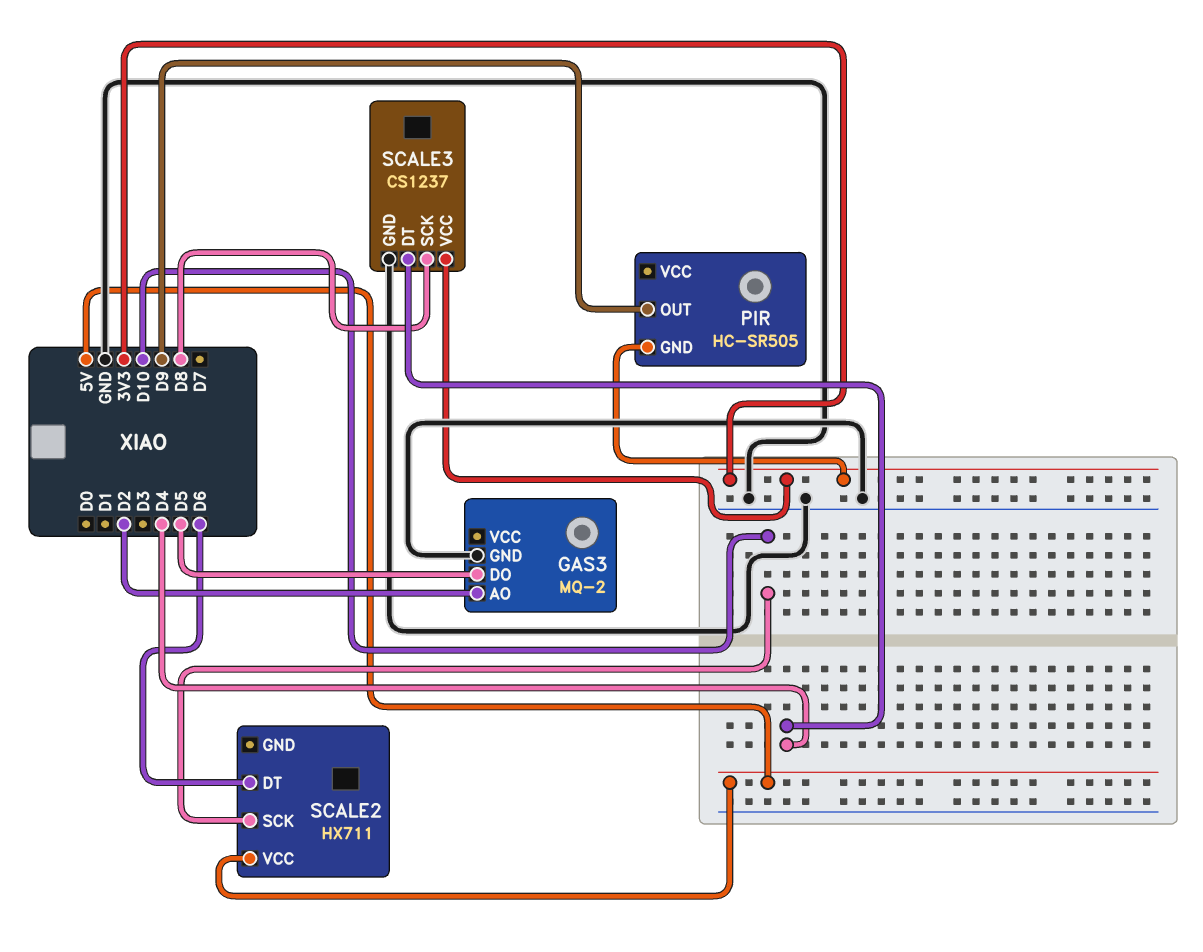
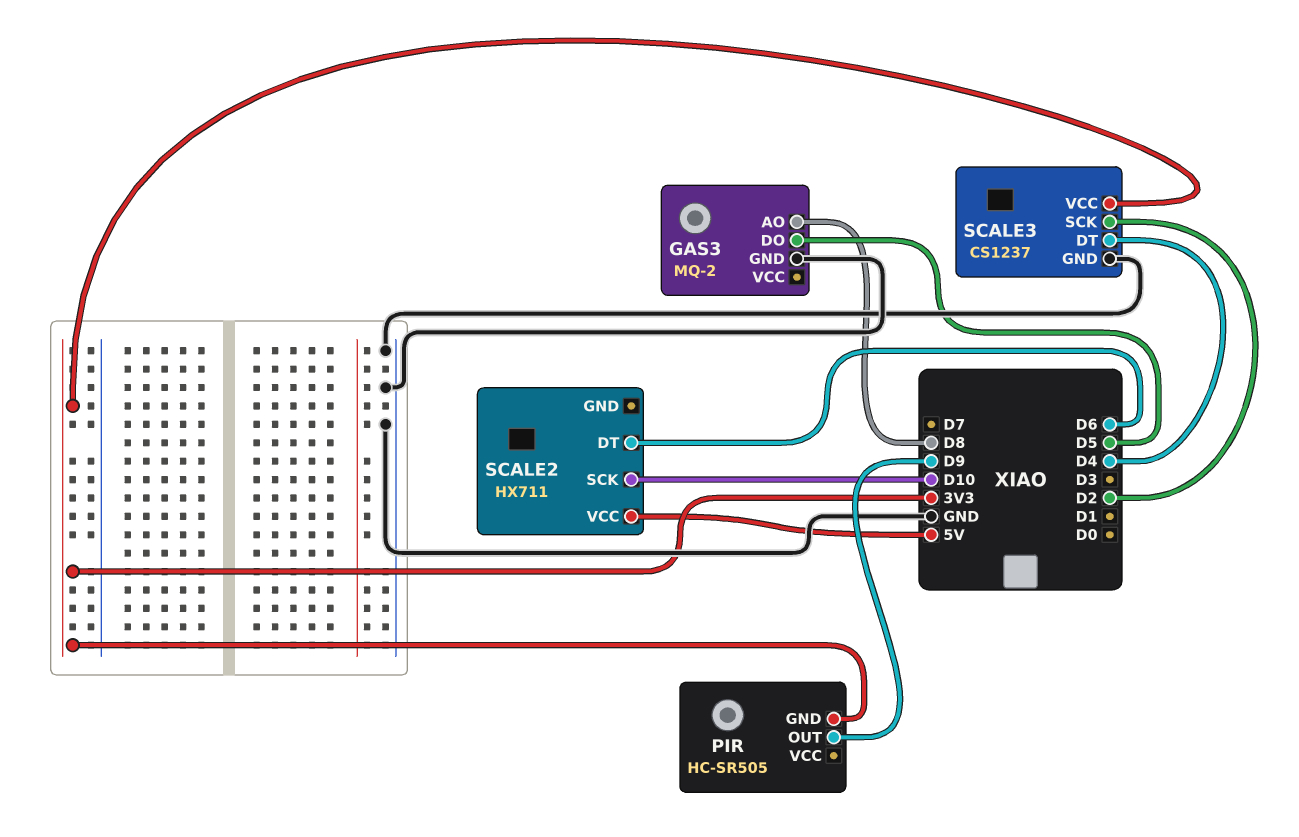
GAS3 pin AO: D2 -> D8
SCALE3 pin SCK: D8 -> D2

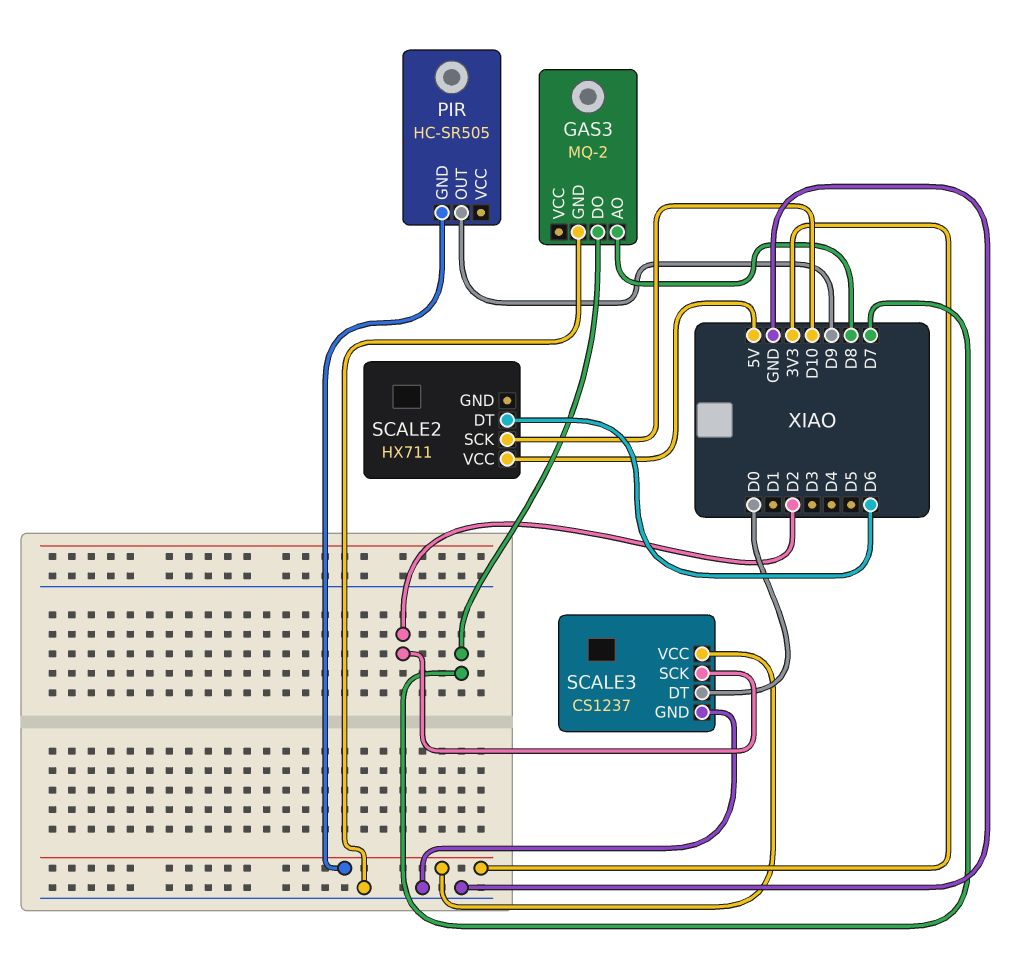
GAS3 pin DO: D5 -> D7
SCALE3 pin DT: D4 -> D0

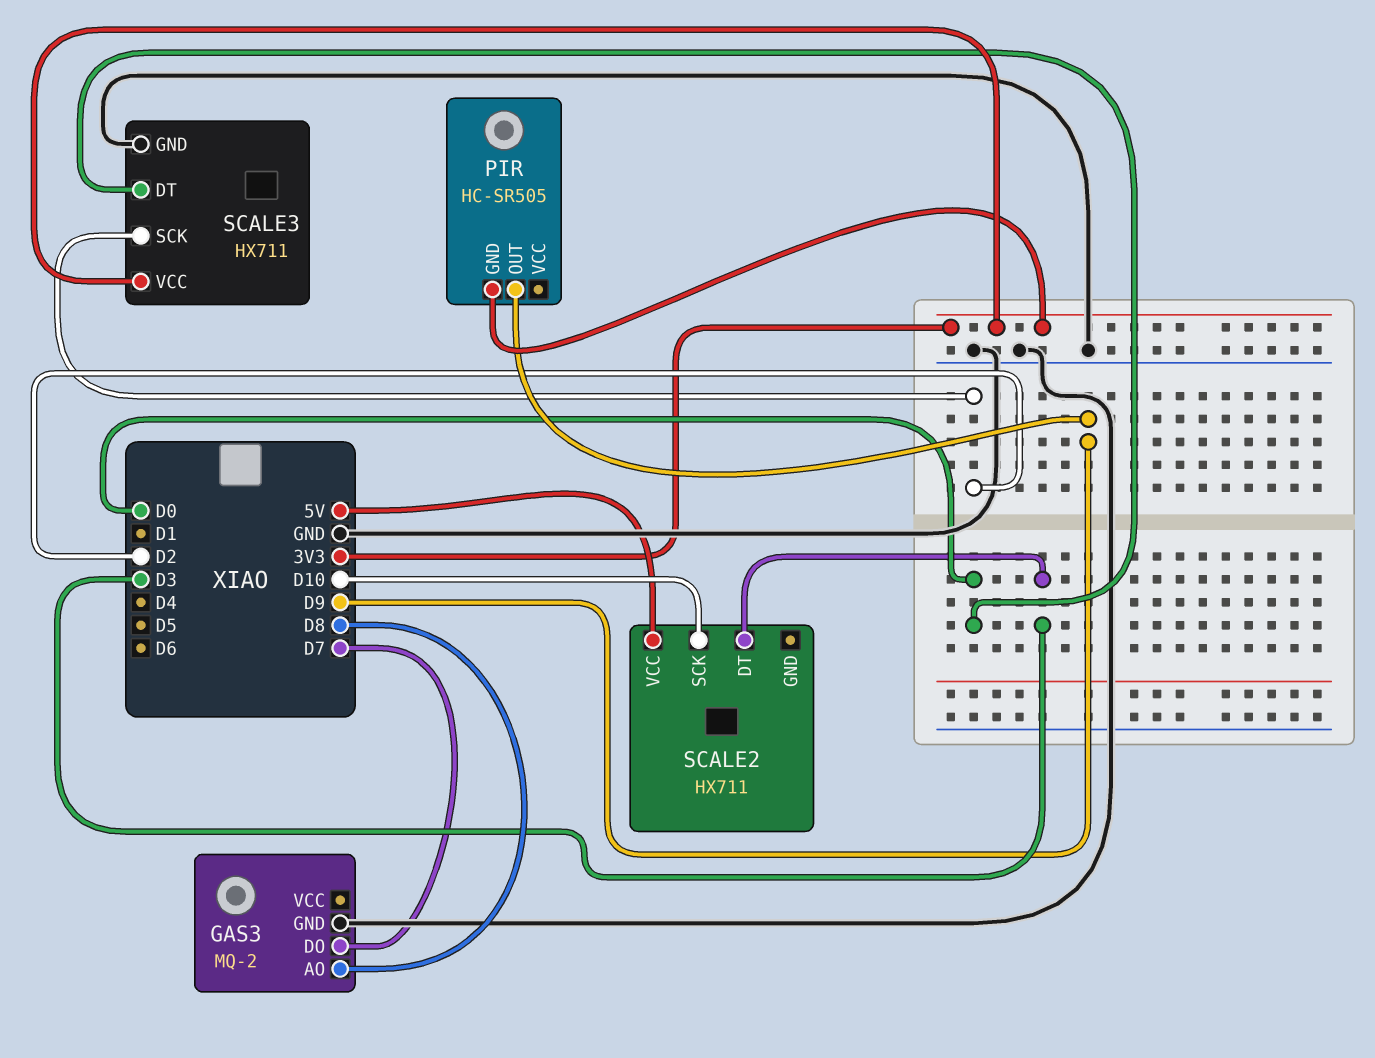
SCALE2 pin DT: D6 -> D3
SCALE3: CS1237 -> HX711

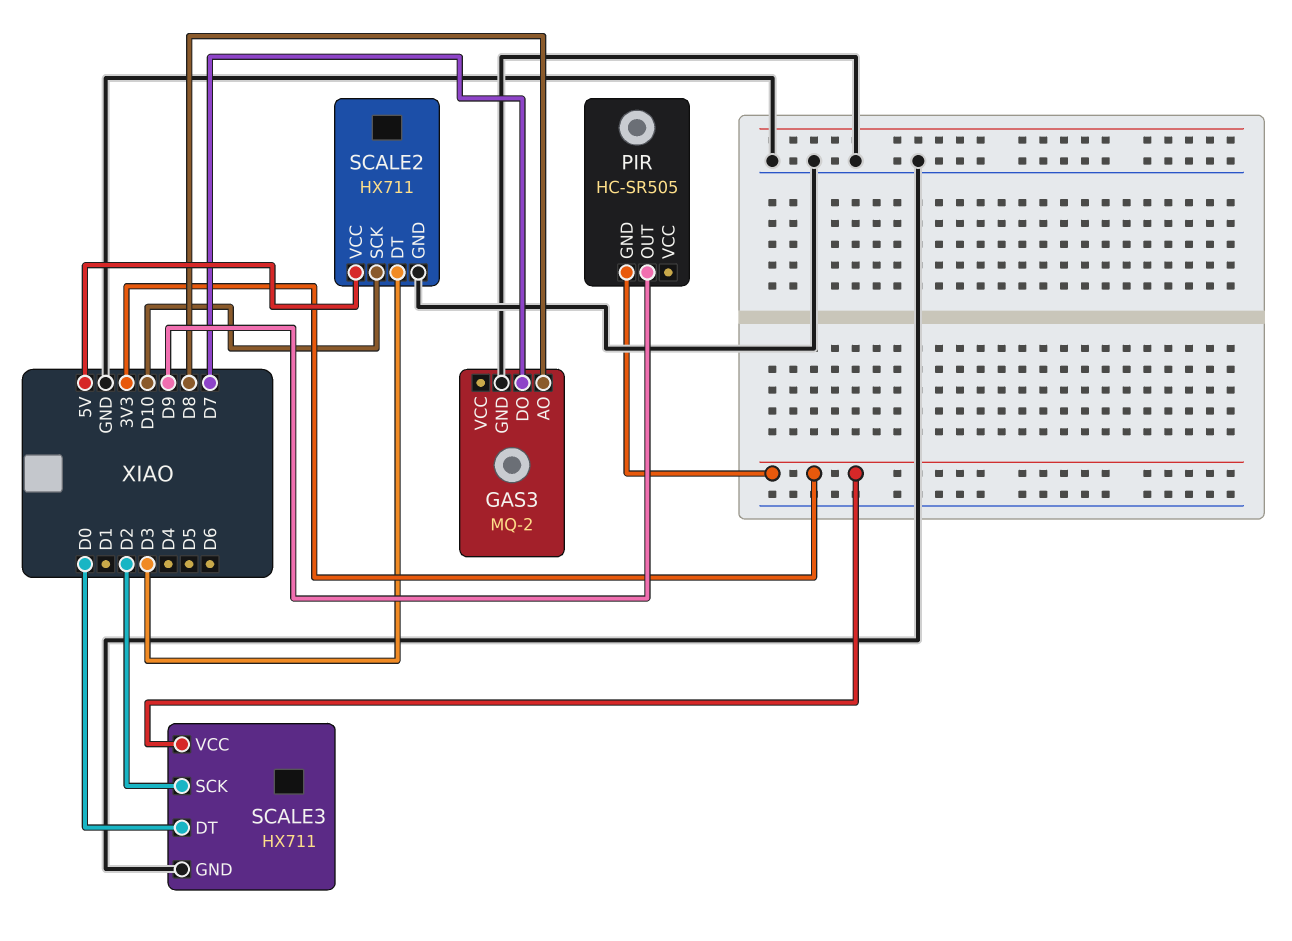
SCALE2 pin GND: none -> GND

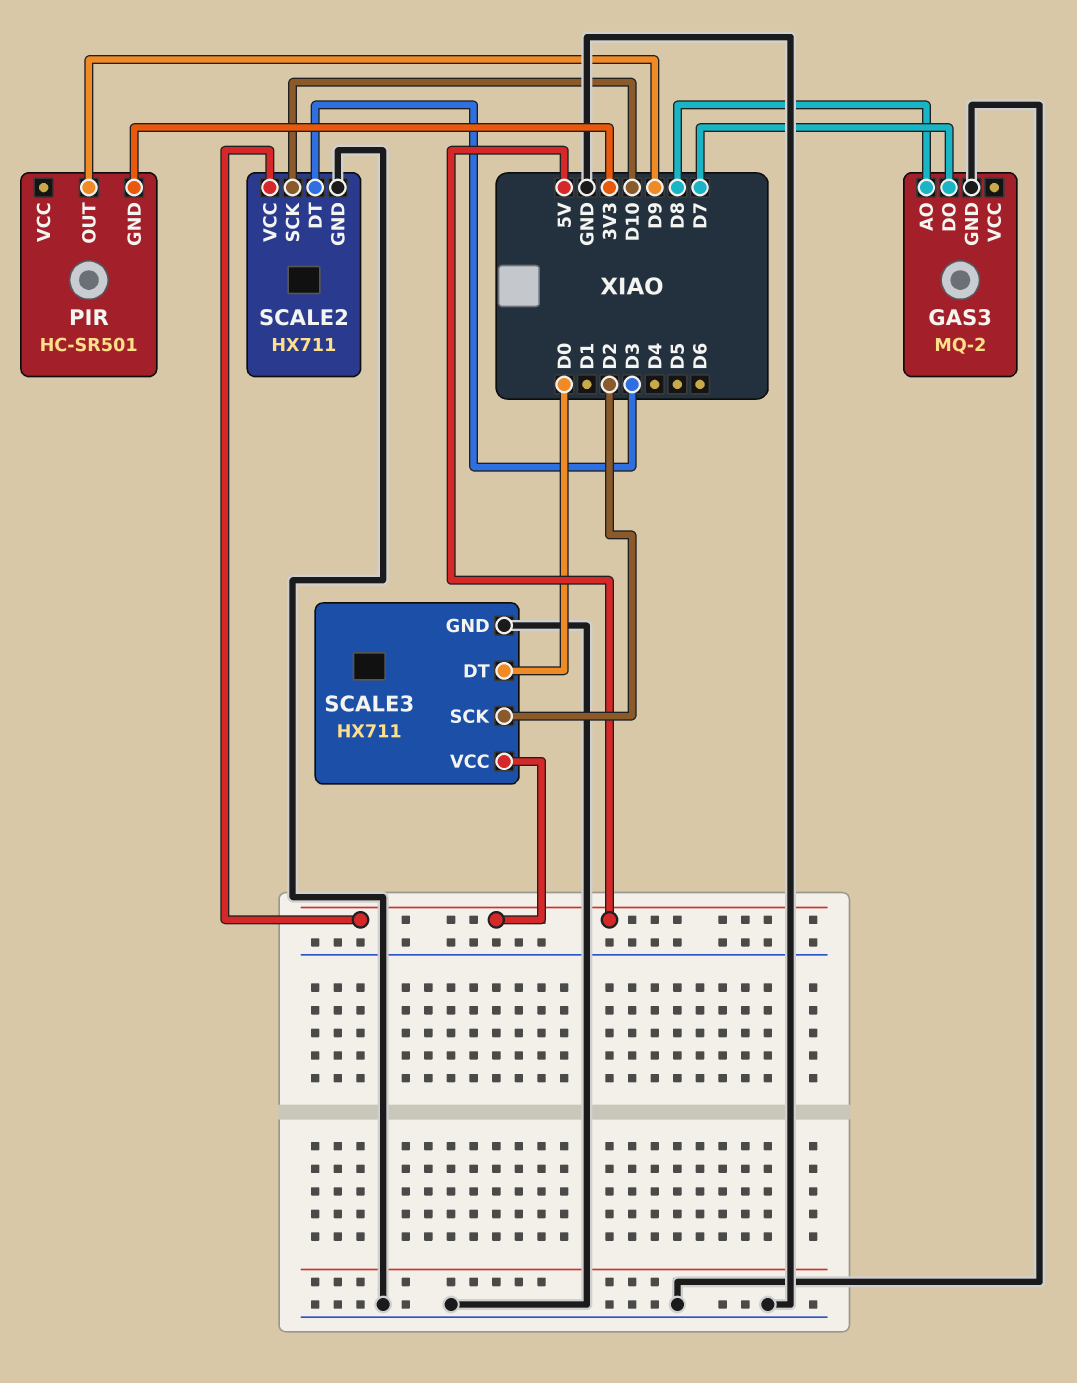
PIR: HC-SR505 -> HC-SR501
SCALE3 pin VCC: 3V3 -> 5V

